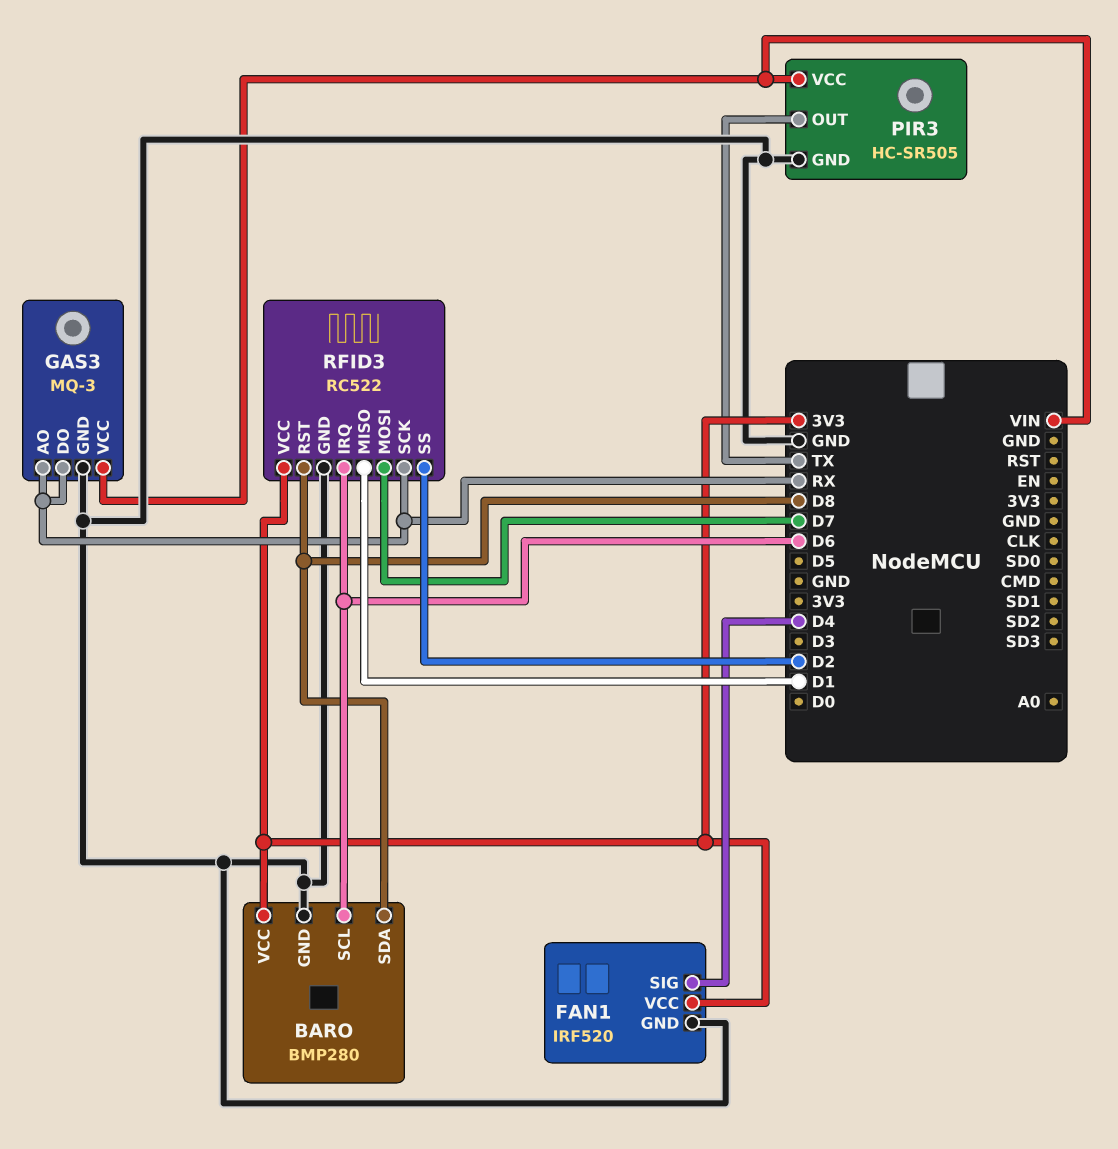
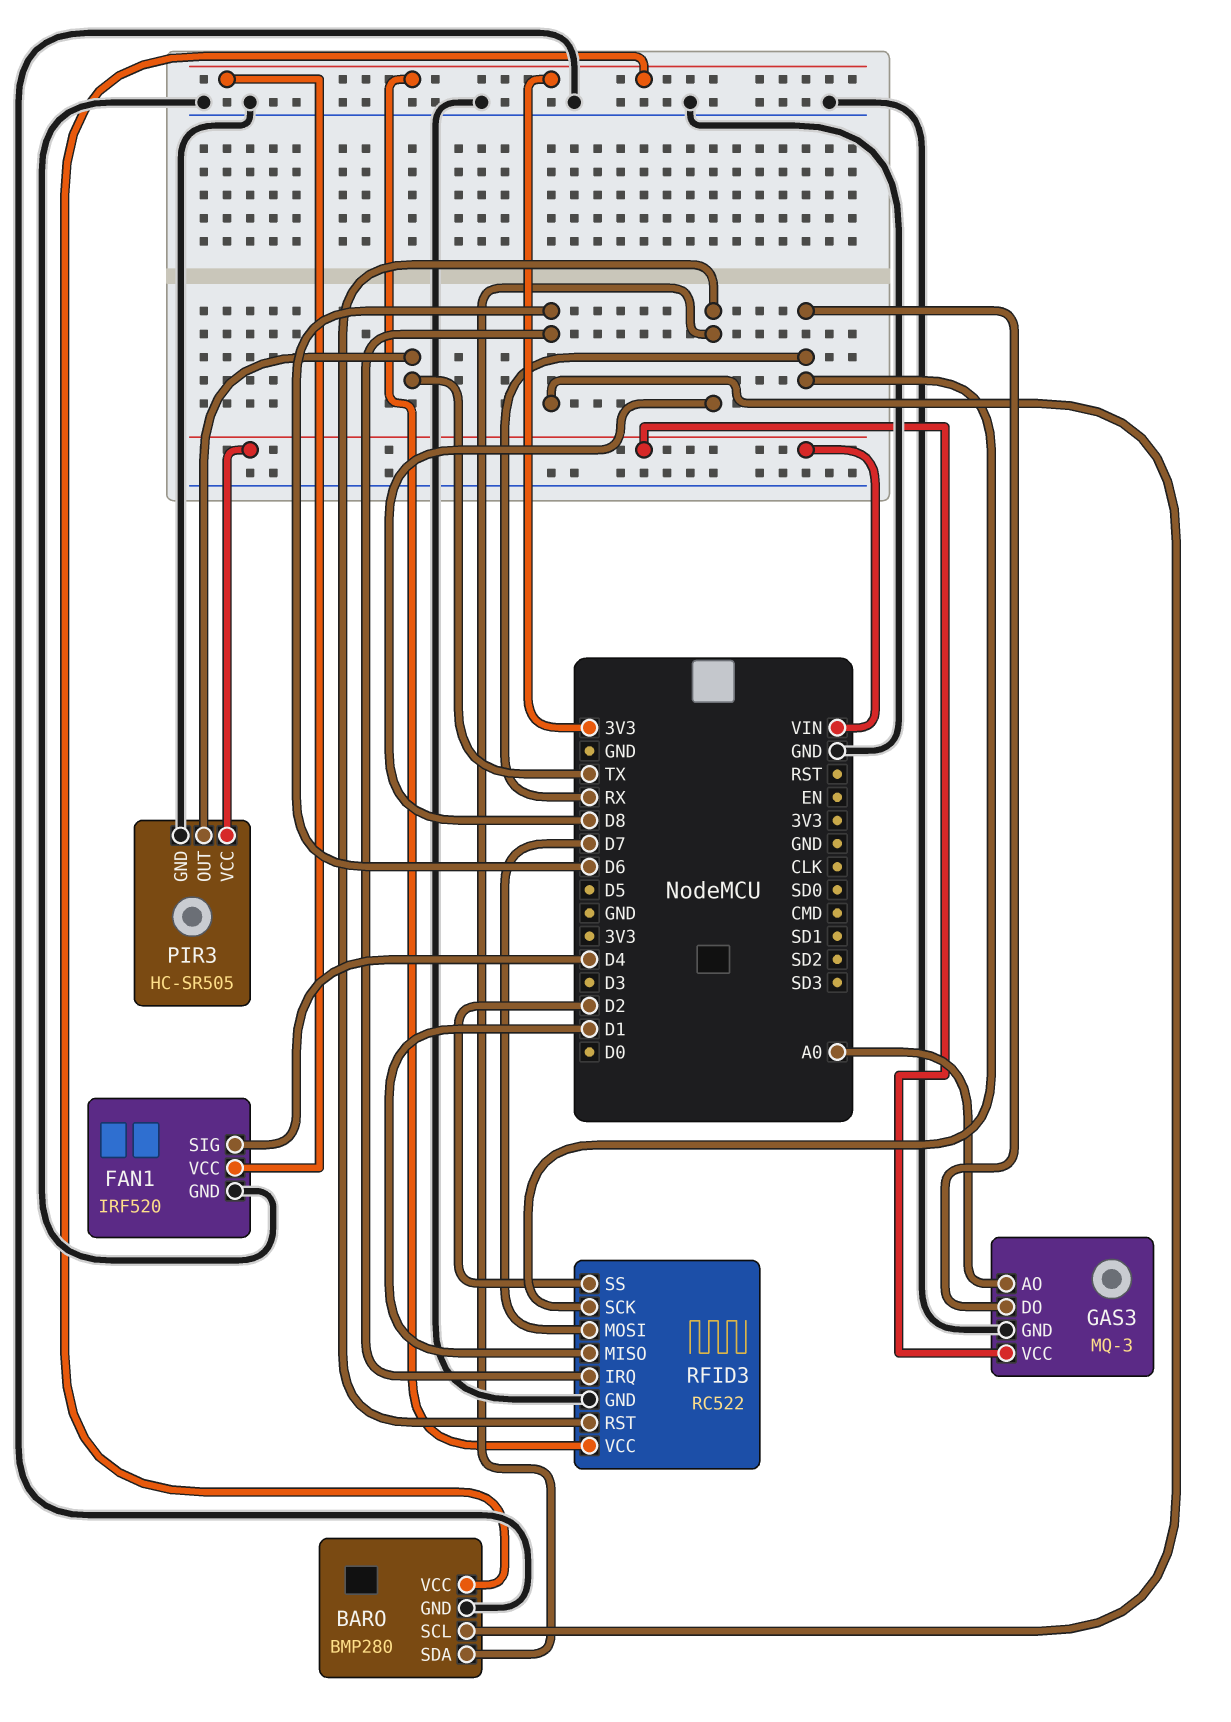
GAS3 pin AO: RX -> A0

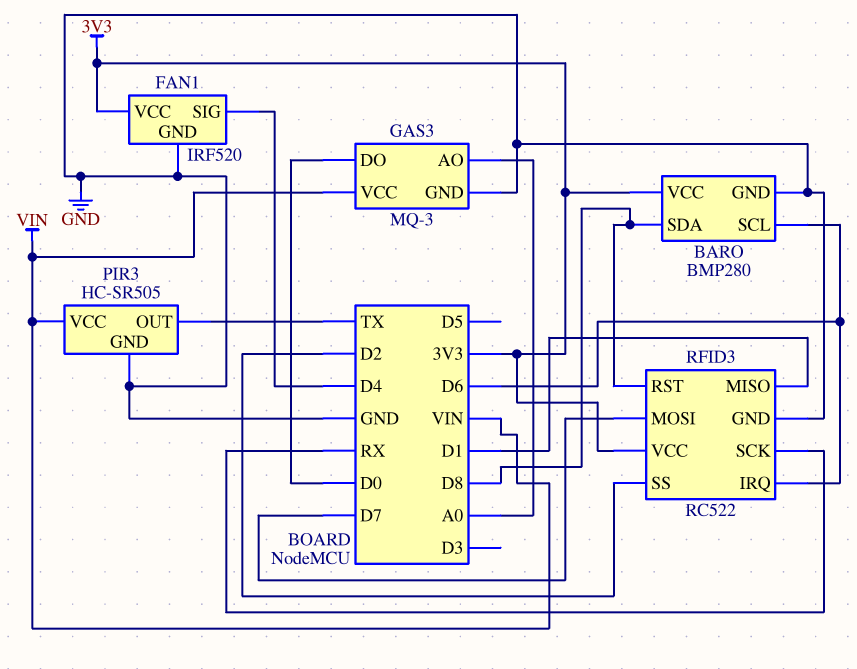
GAS3 pin DO: RX -> D0

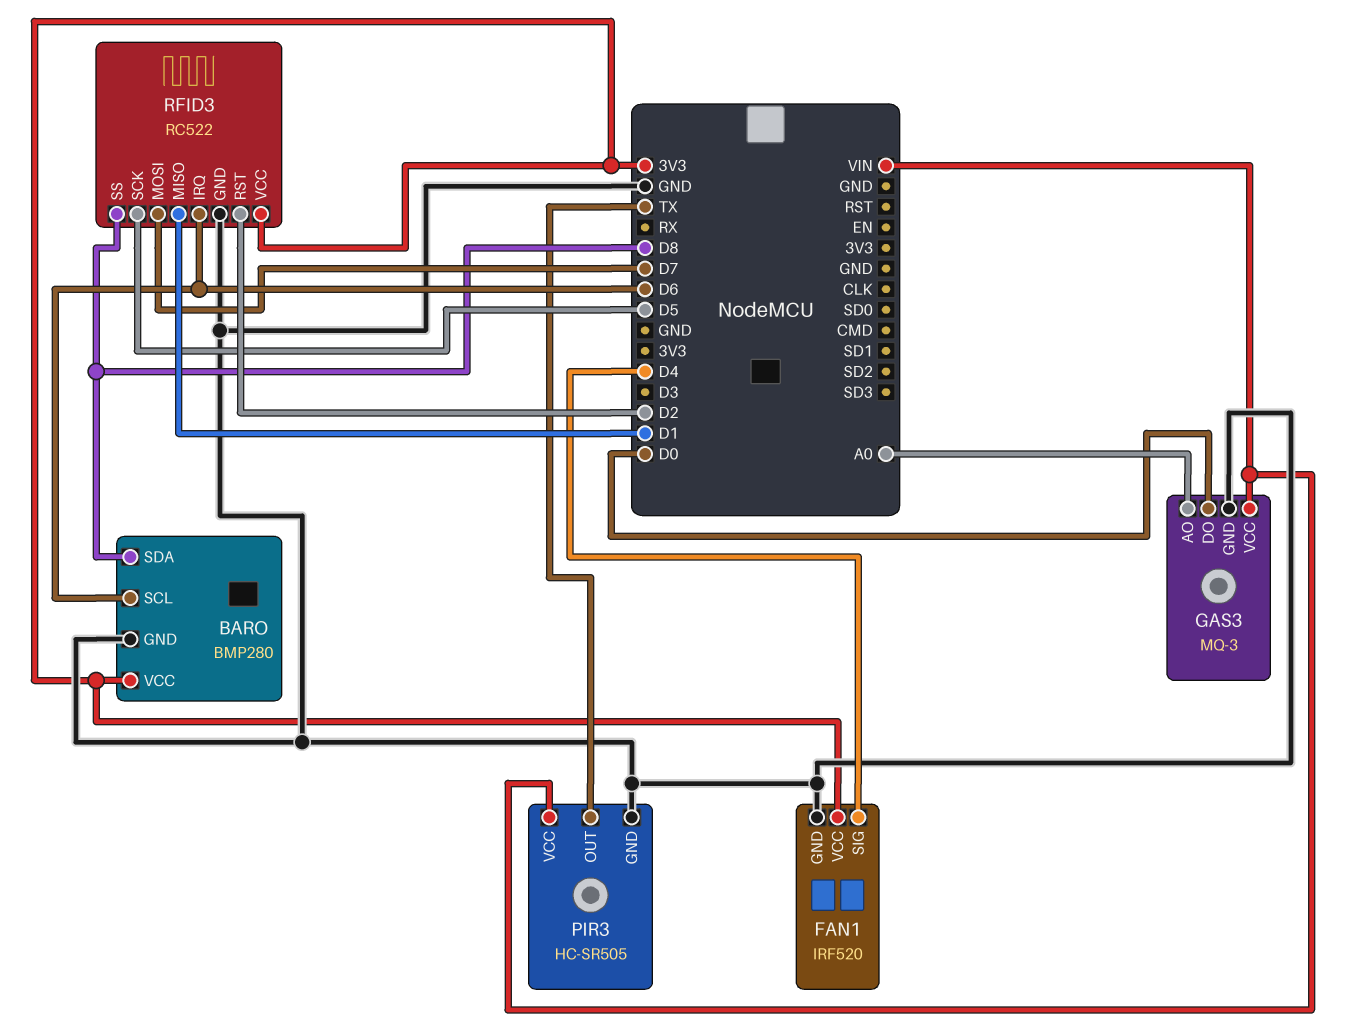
RFID3 pin RST: D8 -> D2
RFID3 pin SCK: RX -> D5
RFID3 pin SS: D2 -> D8

